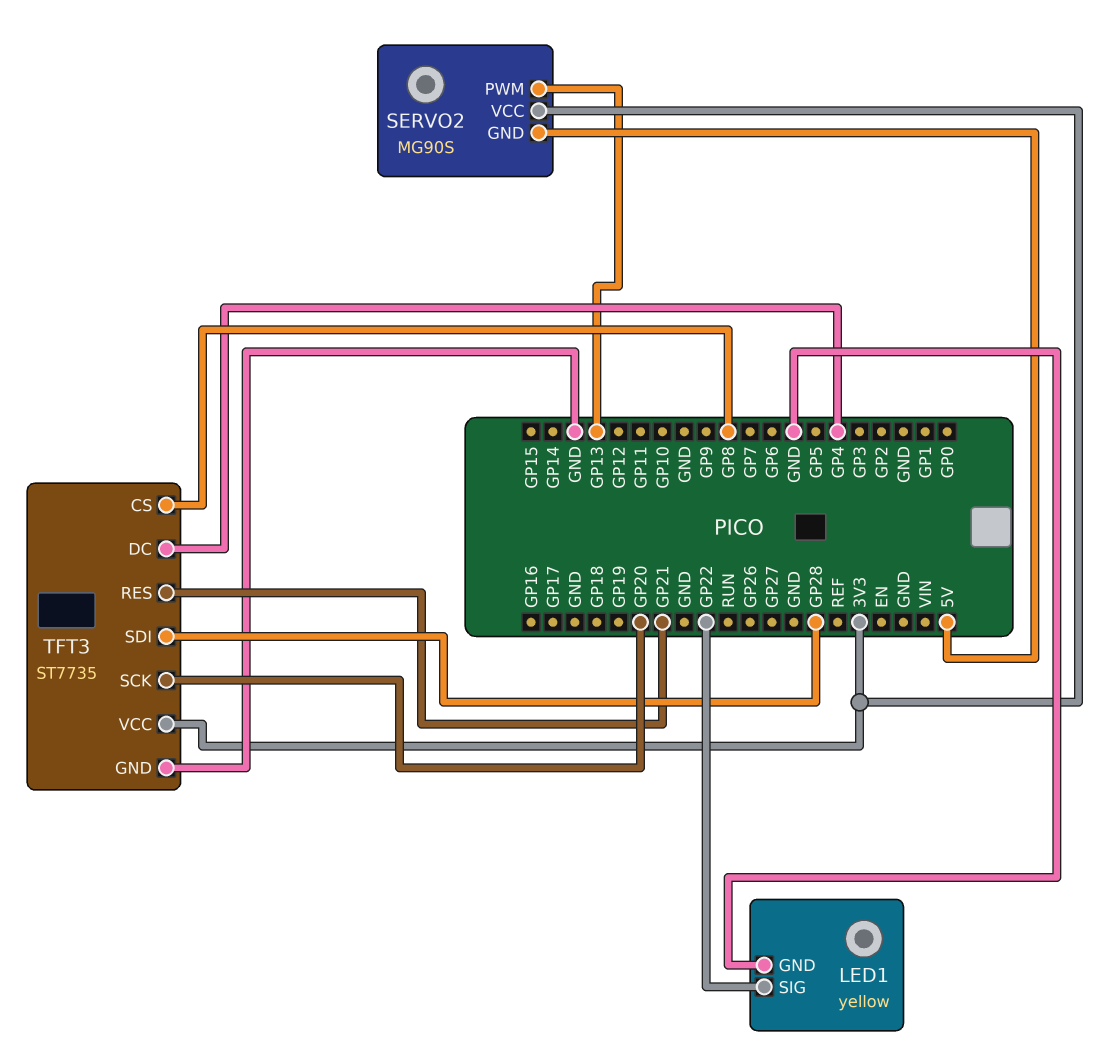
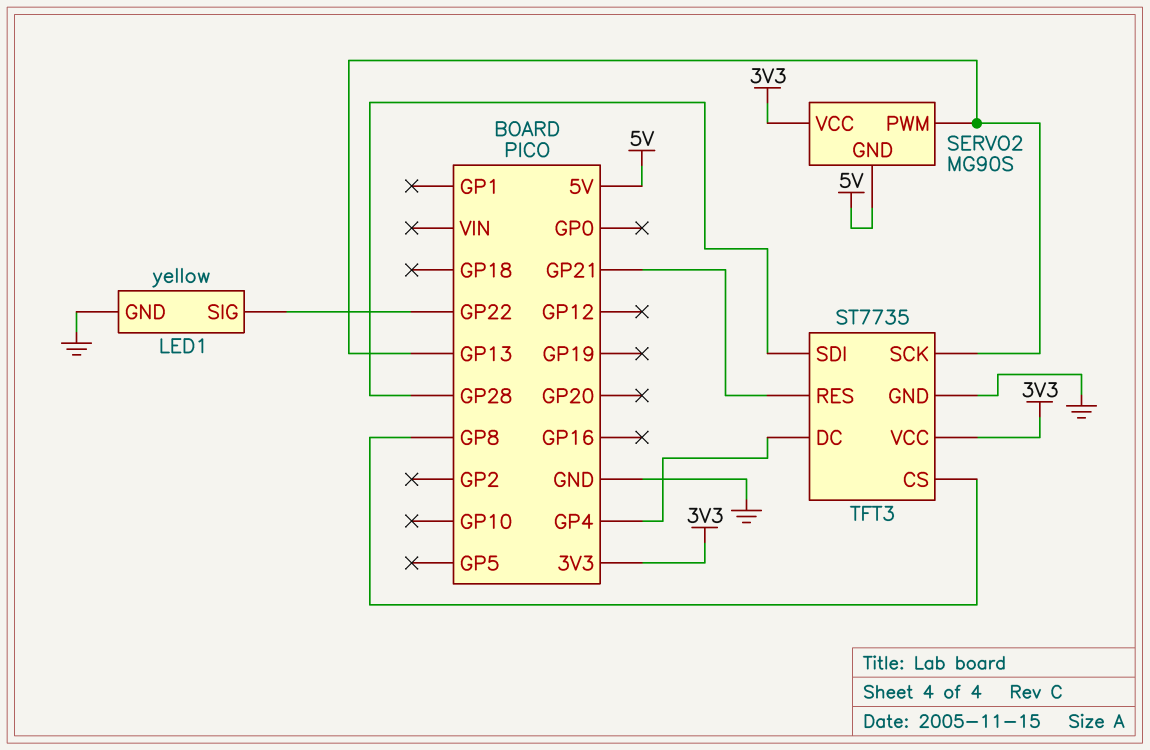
TFT3 pin SCK: GP20 -> GP13

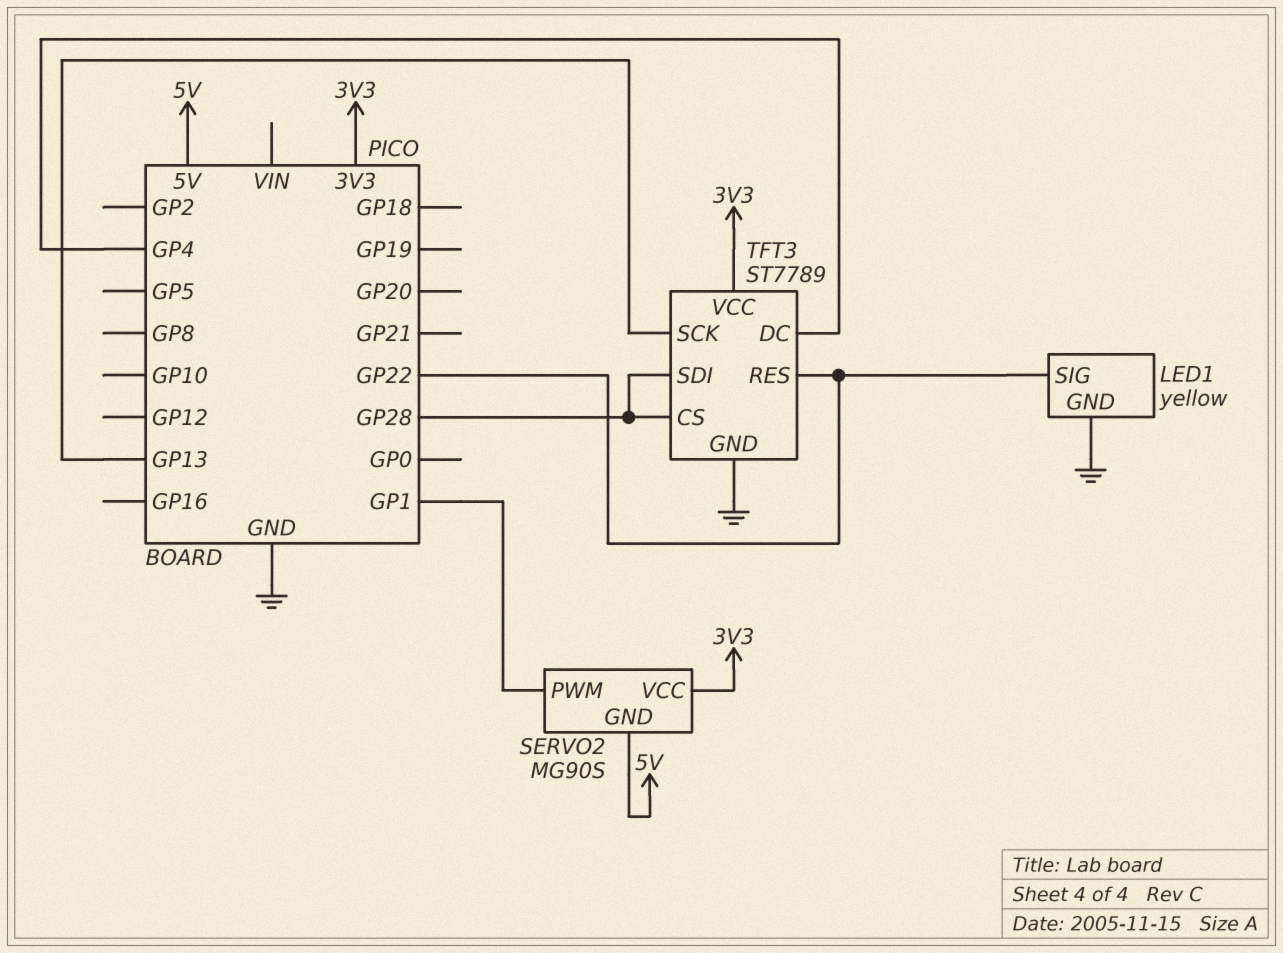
SERVO2 pin PWM: GP13 -> GP1
TFT3: ST7735 -> ST7789
TFT3 pin CS: GP8 -> GP28
TFT3 pin RES: GP21 -> GP22

